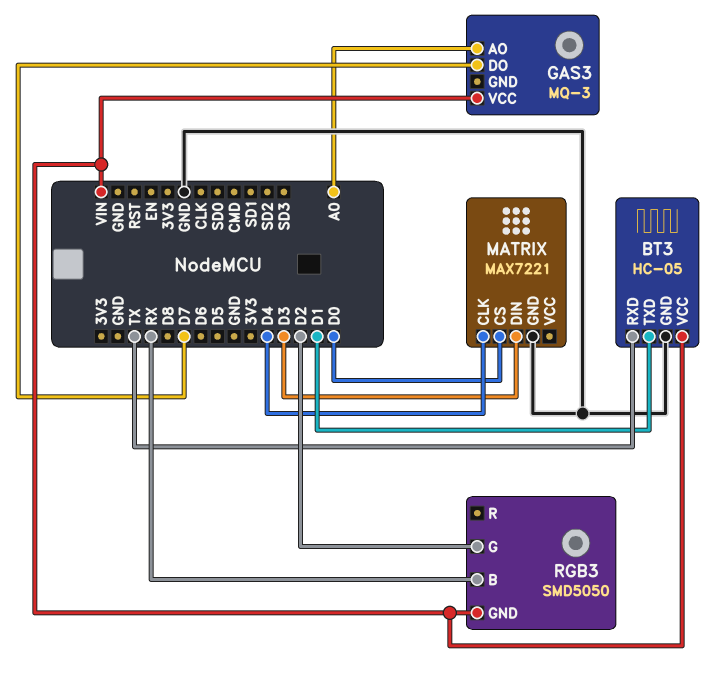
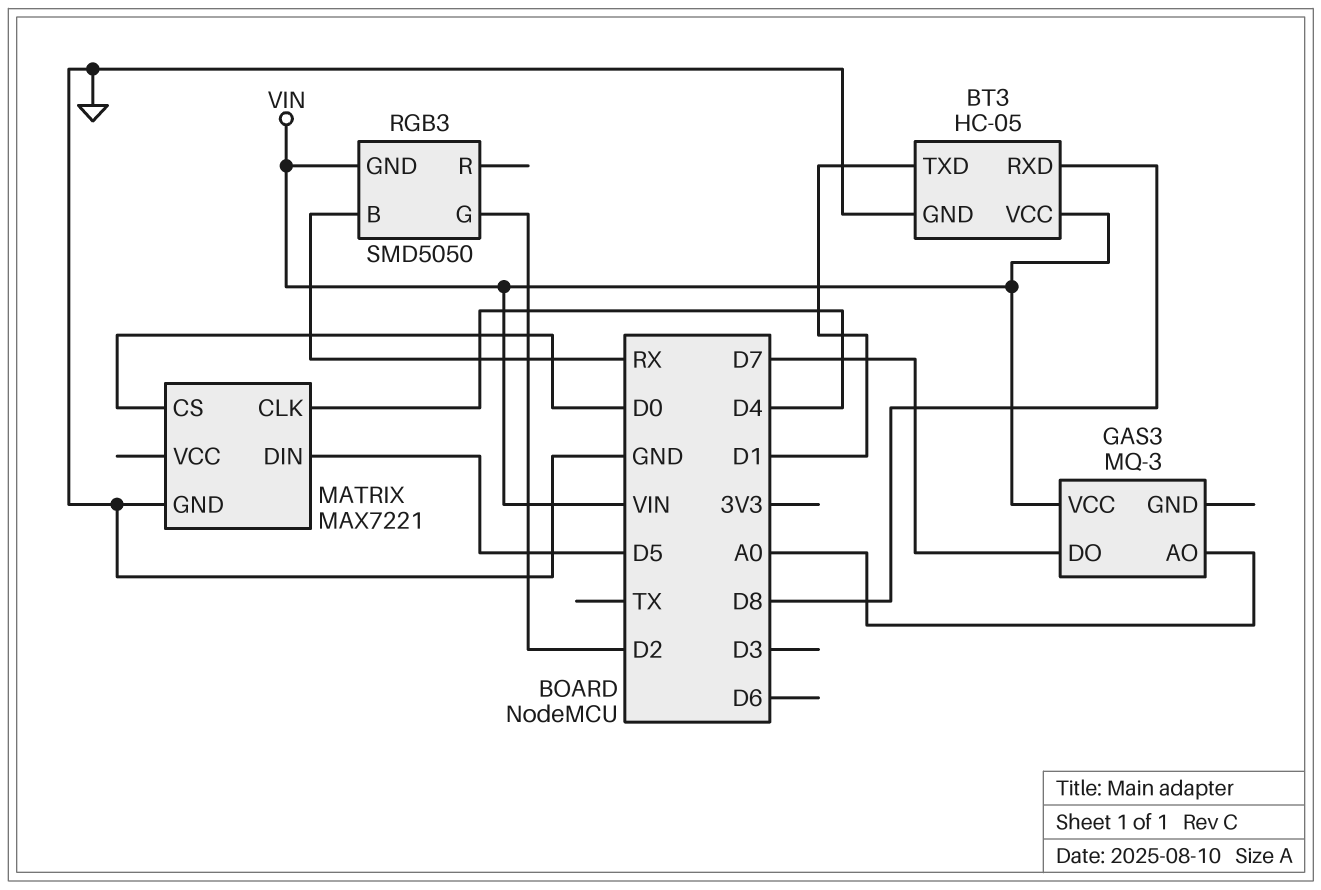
BT3 pin RXD: TX -> D8
MATRIX pin DIN: D3 -> D5

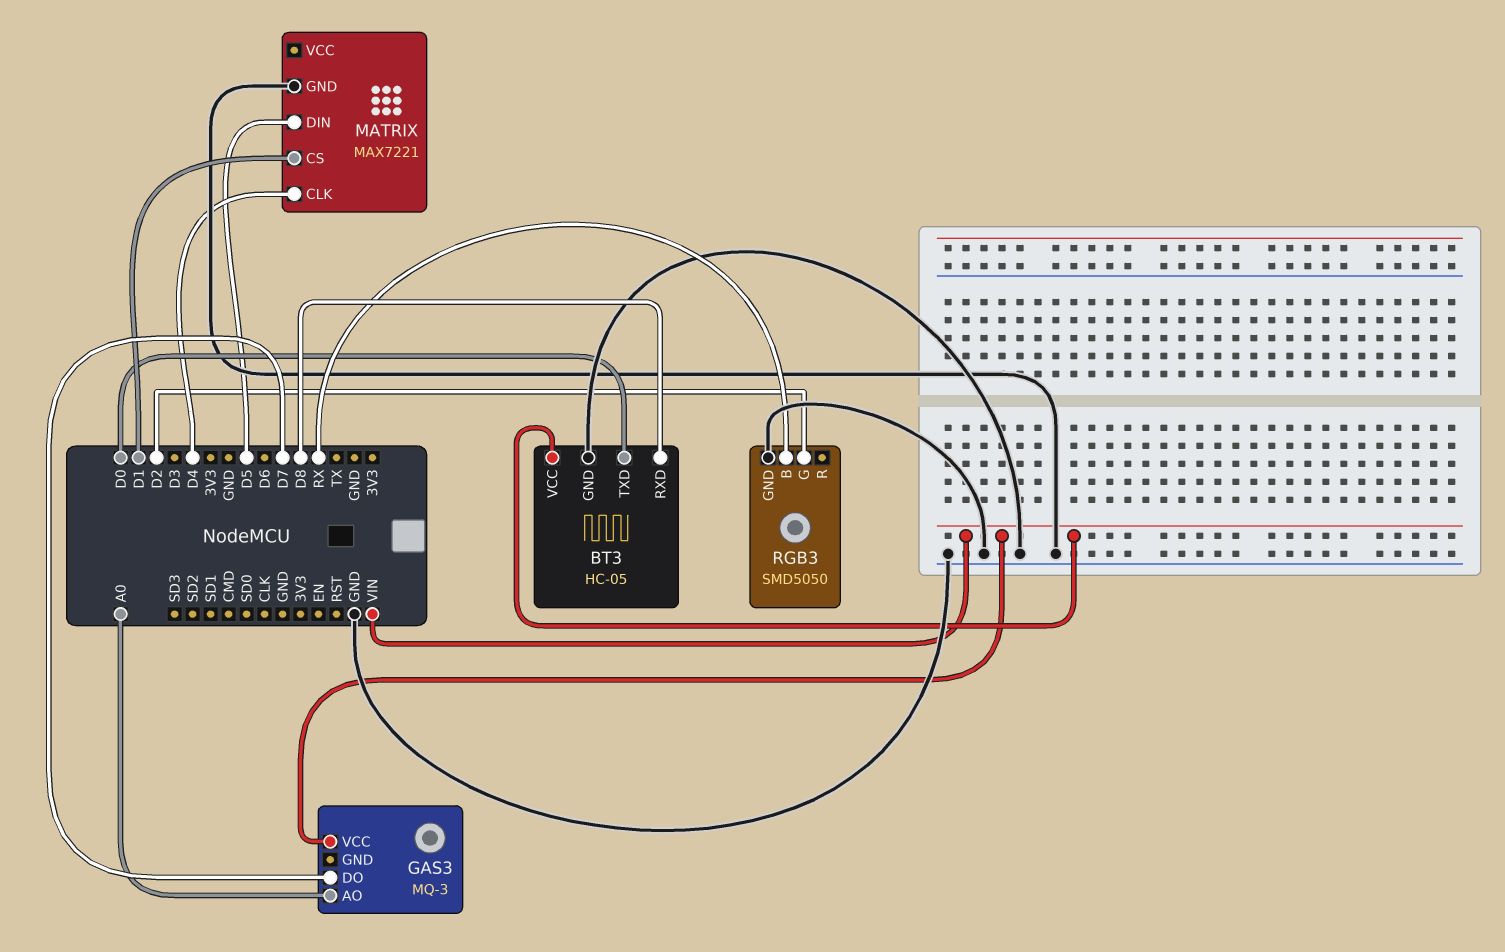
BT3 pin TXD: D1 -> D0
MATRIX pin CS: D0 -> D1
RGB3 pin GND: VIN -> GND

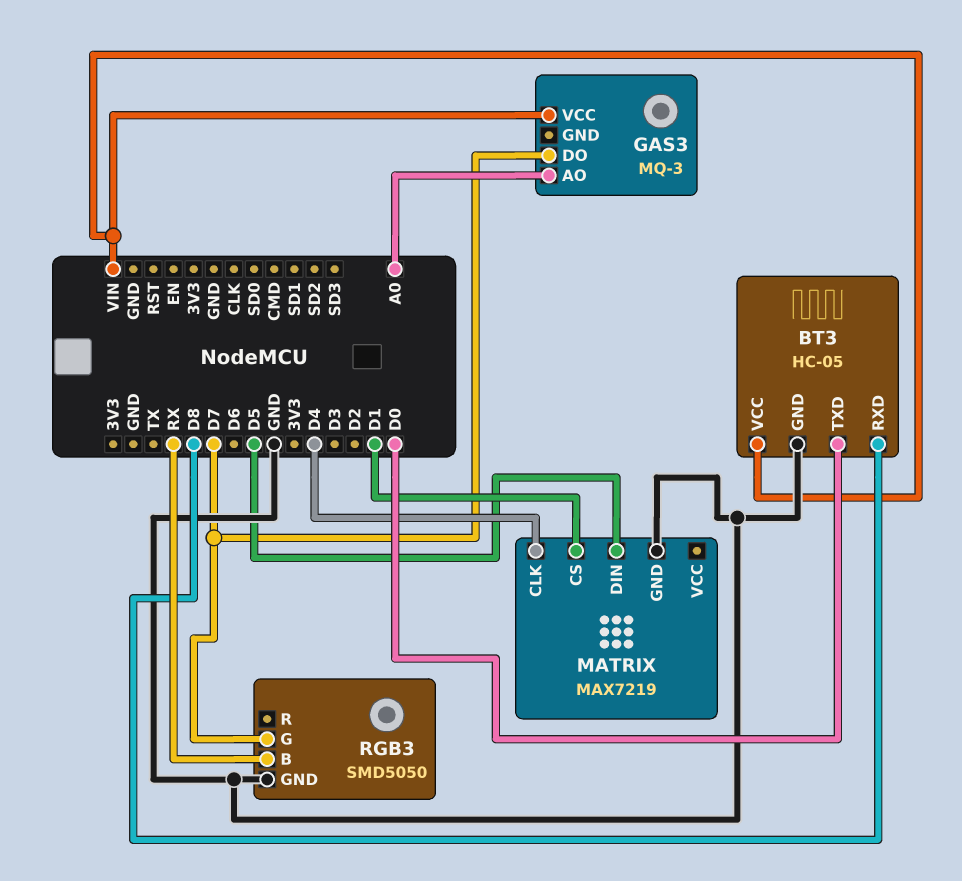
MATRIX: MAX7221 -> MAX7219
RGB3 pin G: D2 -> D7

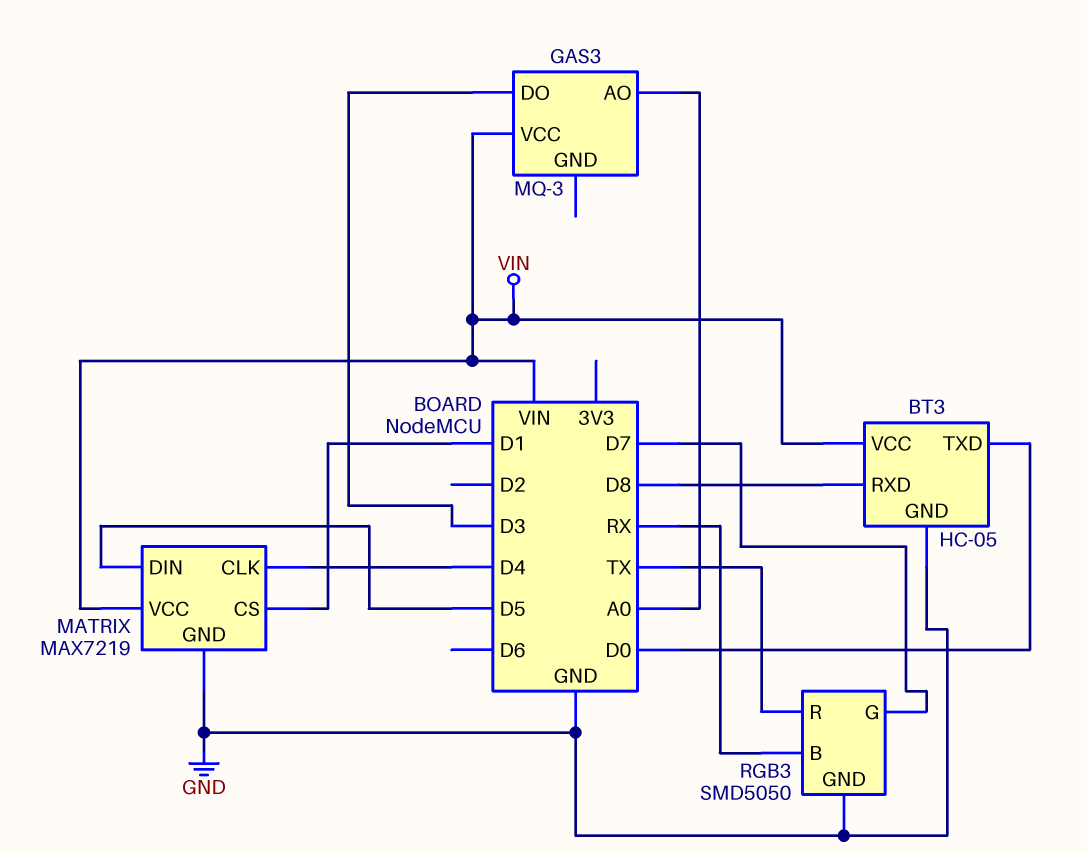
GAS3 pin DO: D7 -> D3
MATRIX pin VCC: none -> VIN
RGB3 pin R: none -> TX

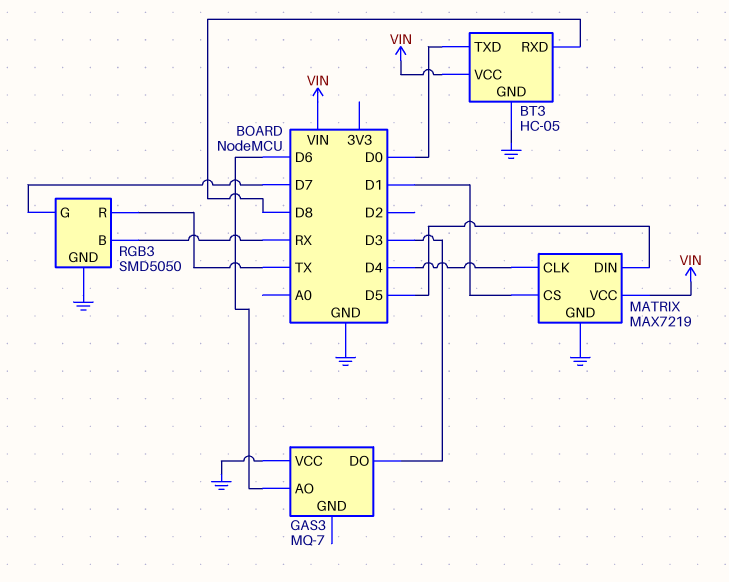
GAS3: MQ-3 -> MQ-7
GAS3 pin AO: A0 -> D6
GAS3 pin VCC: VIN -> GND

